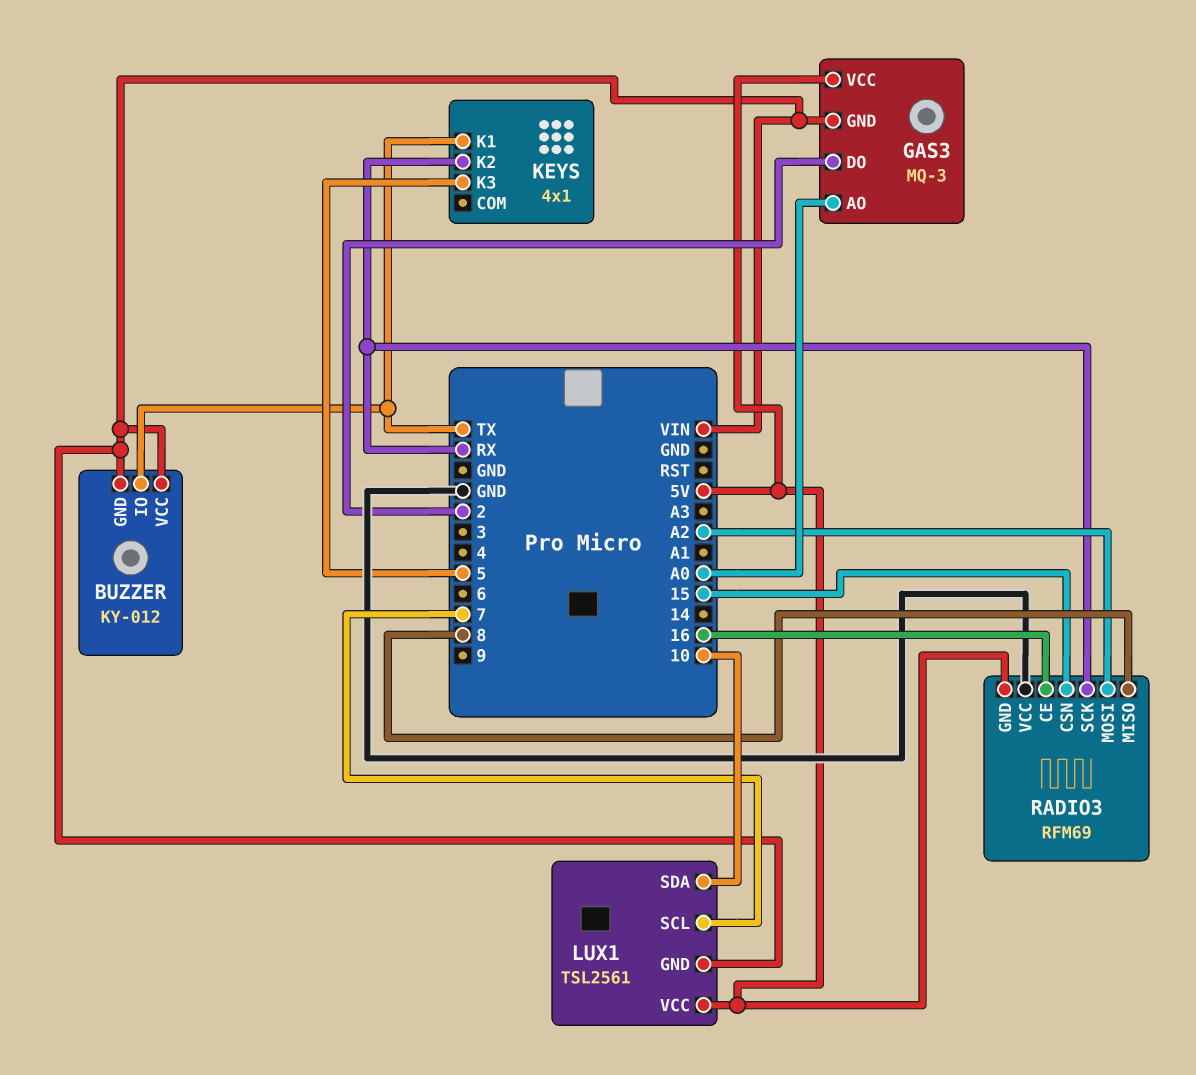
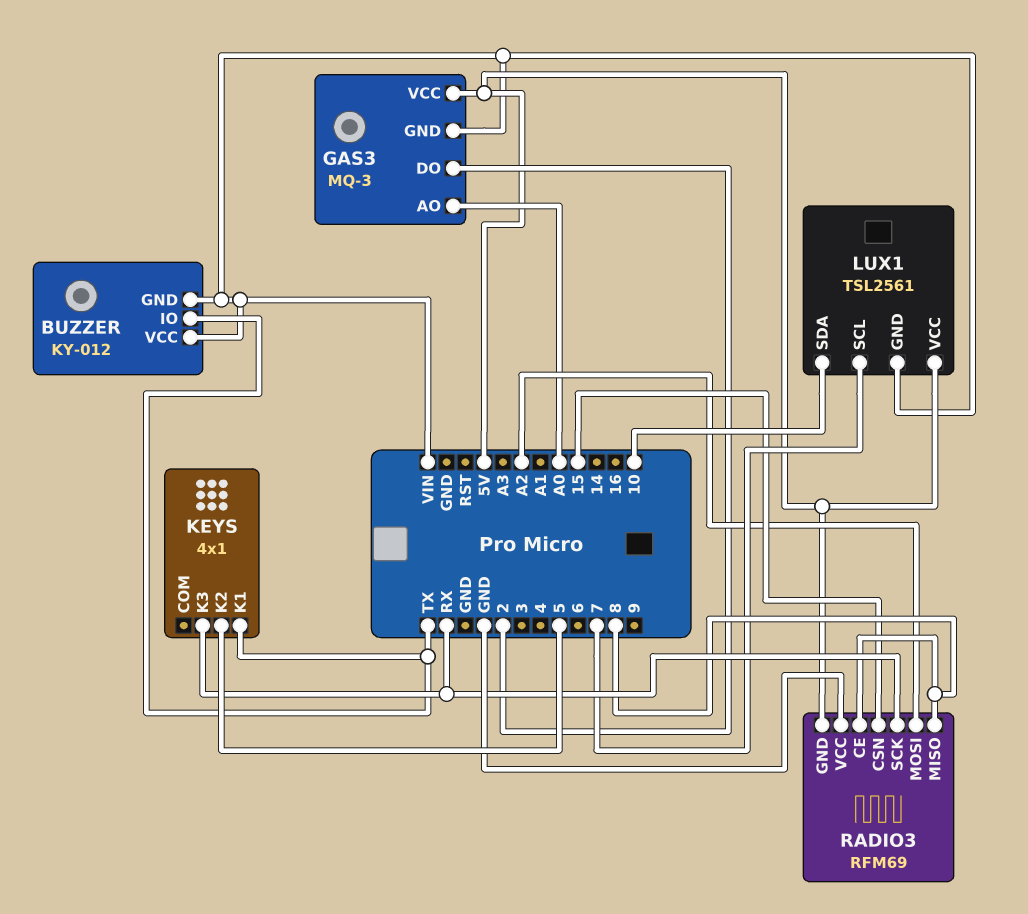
KEYS pin K2: RX -> 5
KEYS pin K3: 5 -> RX
RADIO3 pin CE: 16 -> 8

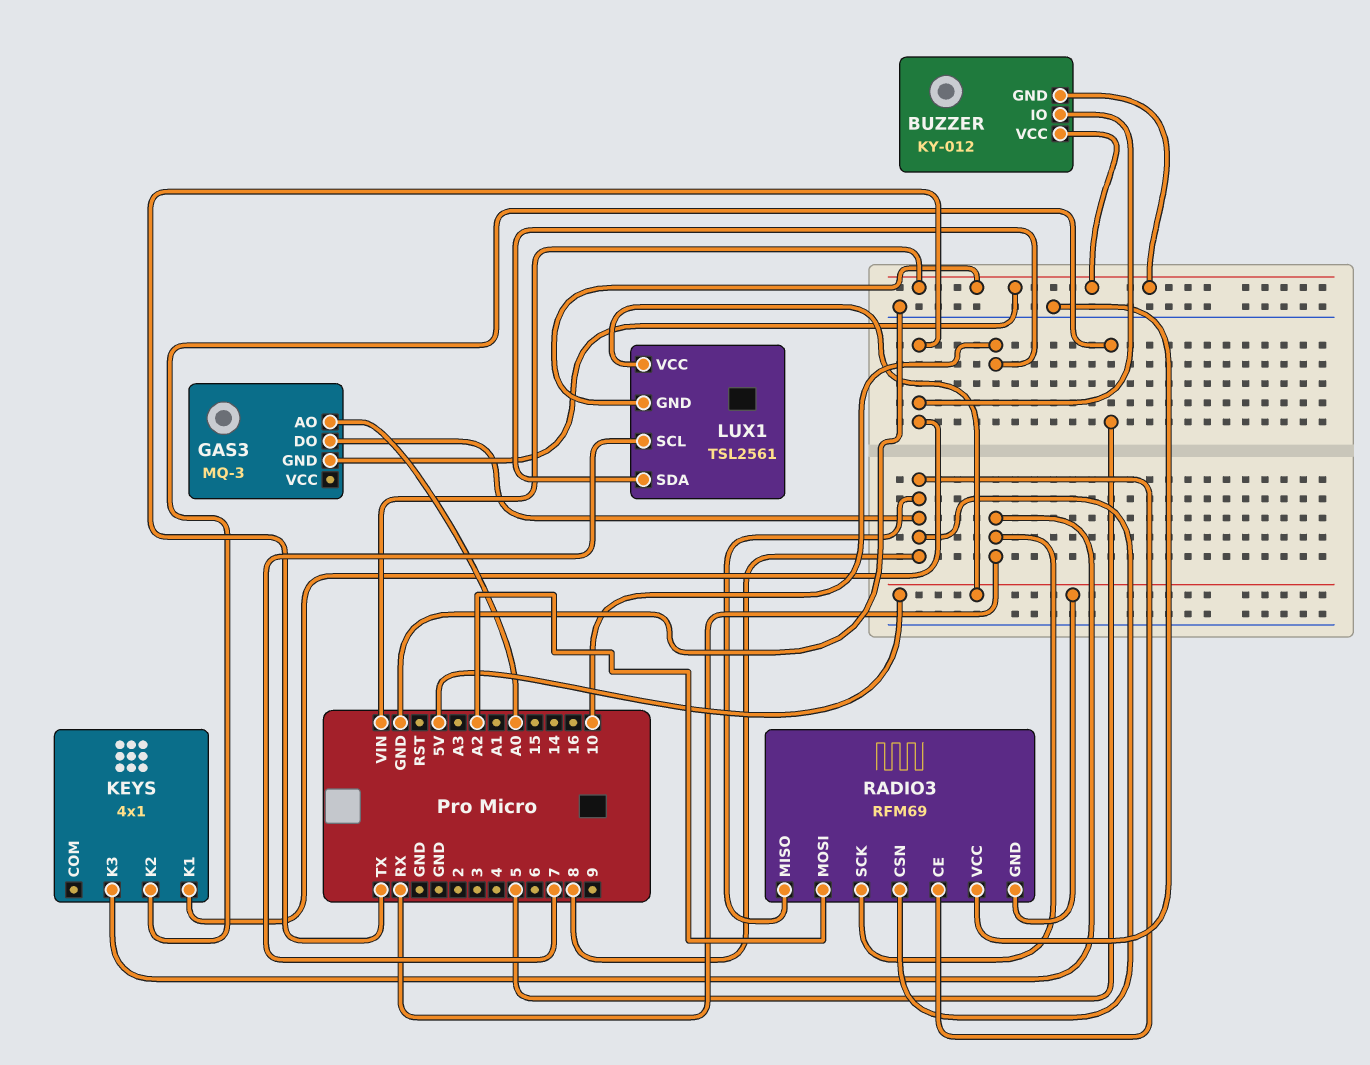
GAS3 pin DO: 2 -> 8
GAS3 pin VCC: 5V -> none
RADIO3 pin CSN: 15 -> 8

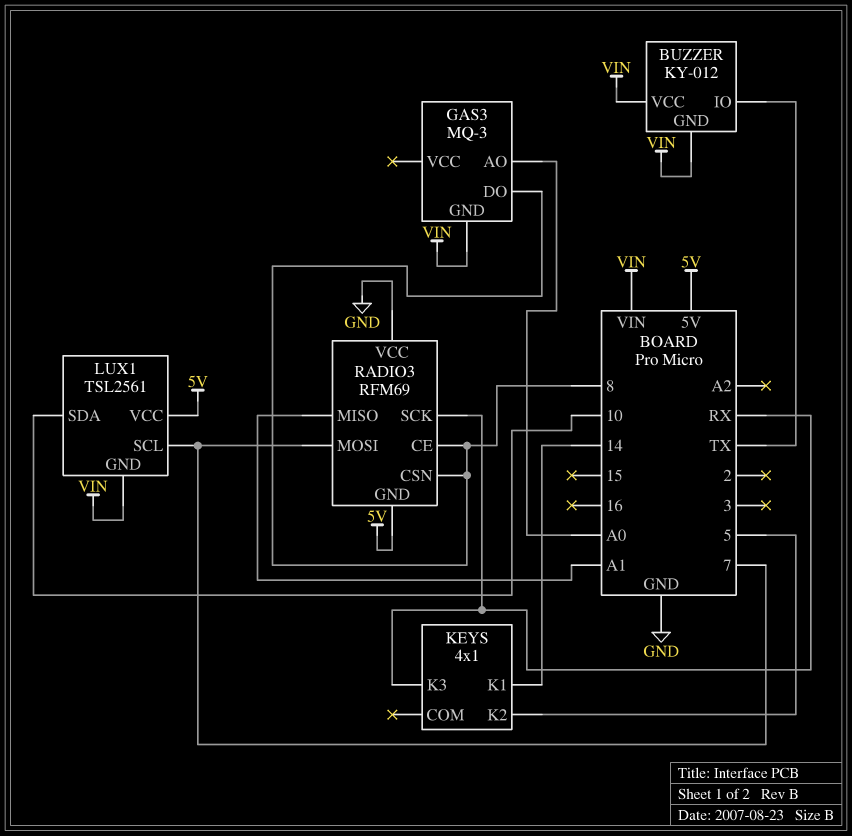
KEYS pin K1: TX -> 14
RADIO3 pin MISO: 8 -> A1
RADIO3 pin MOSI: A2 -> 7

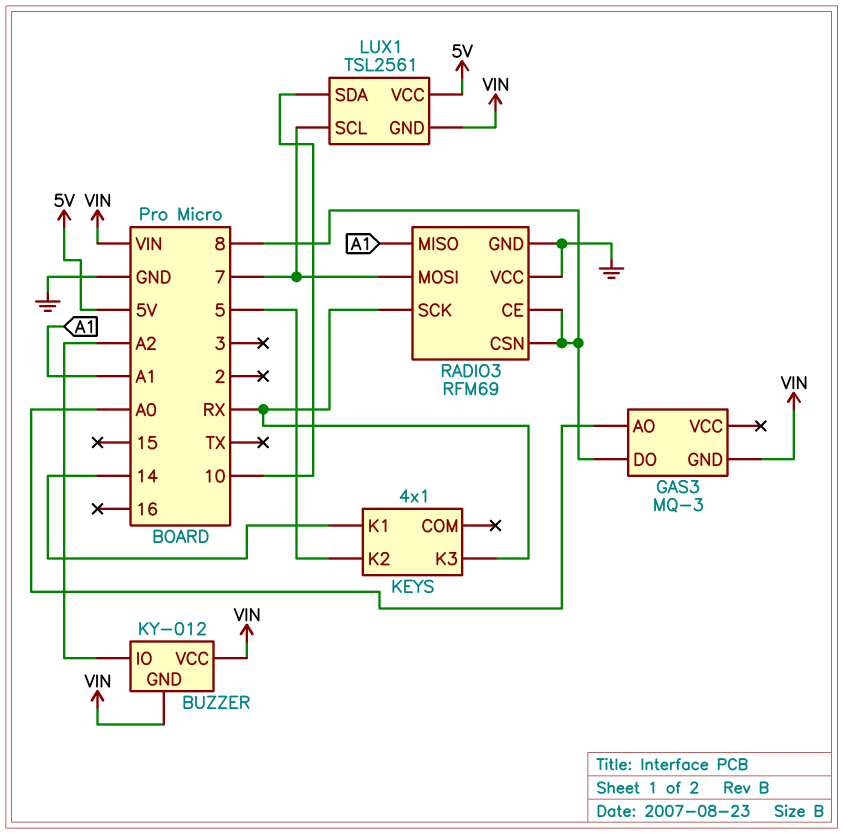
BUZZER pin IO: TX -> A2
RADIO3 pin GND: 5V -> GND

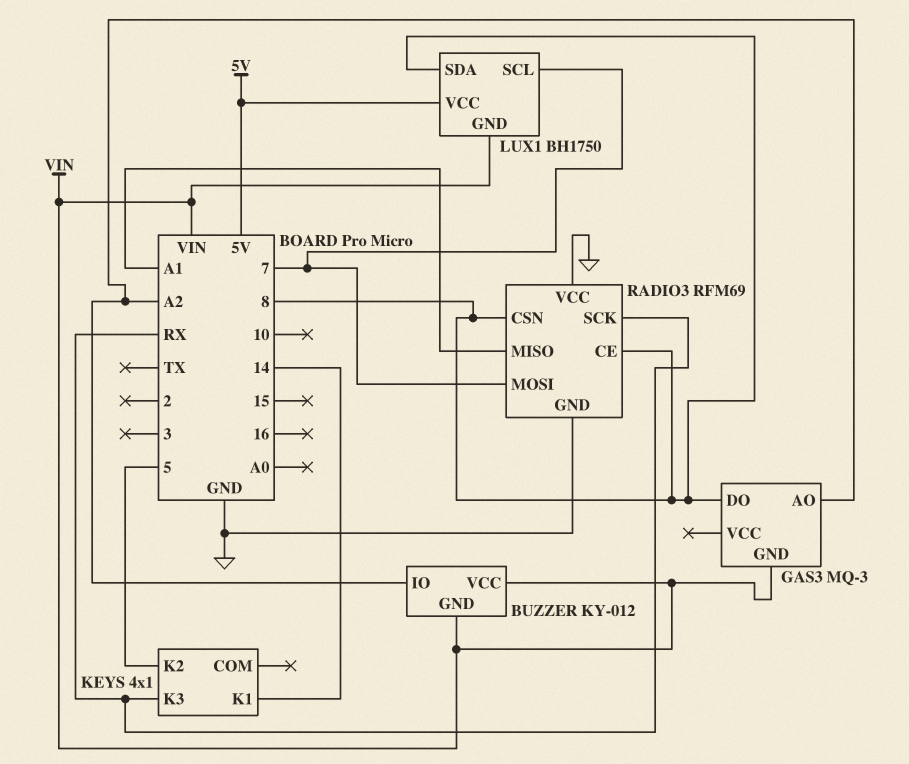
GAS3 pin AO: A0 -> A2
LUX1: TSL2561 -> BH1750
LUX1 pin SDA: 10 -> 8

